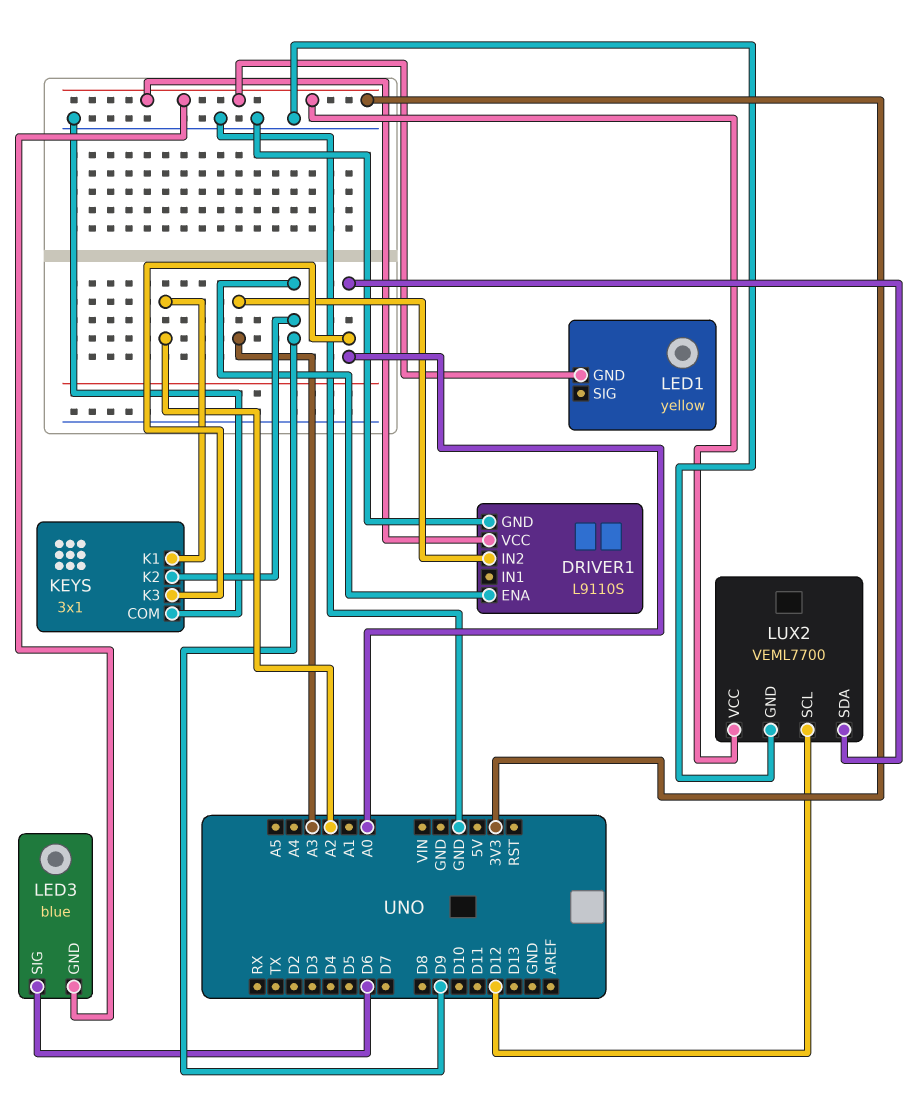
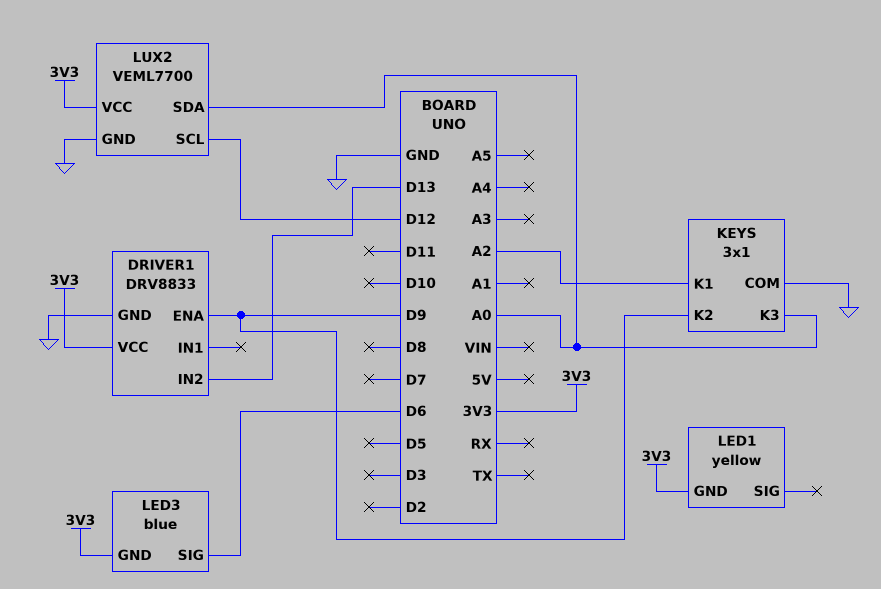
DRIVER1: L9110S -> DRV8833
DRIVER1 pin IN2: A3 -> D13

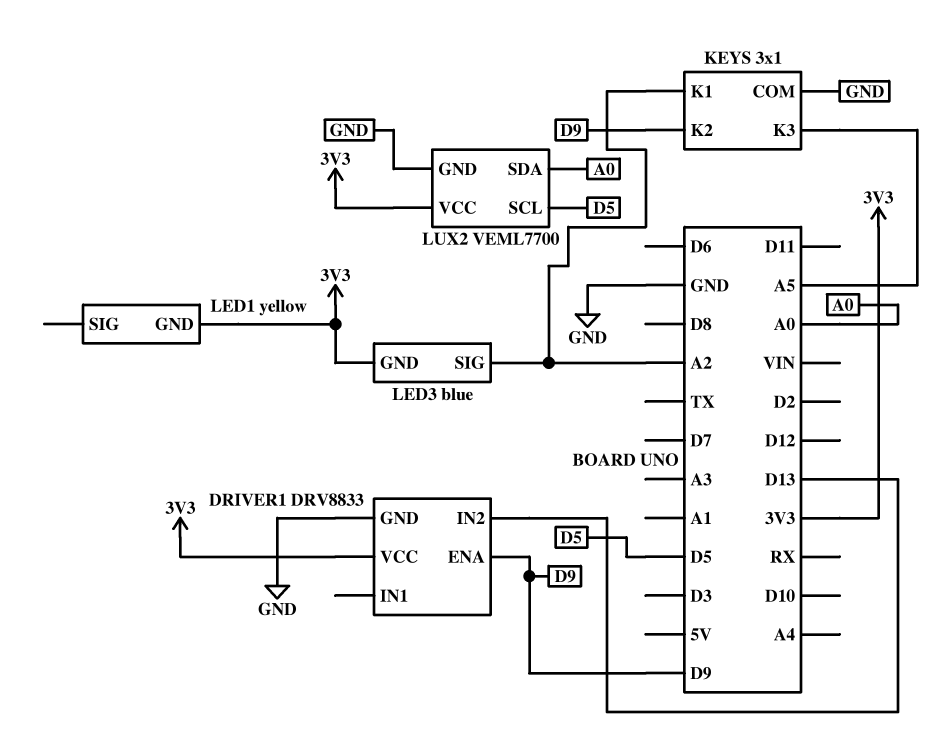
KEYS pin K3: A0 -> A5
LED3 pin SIG: D6 -> A2
LUX2 pin SCL: D12 -> D5

